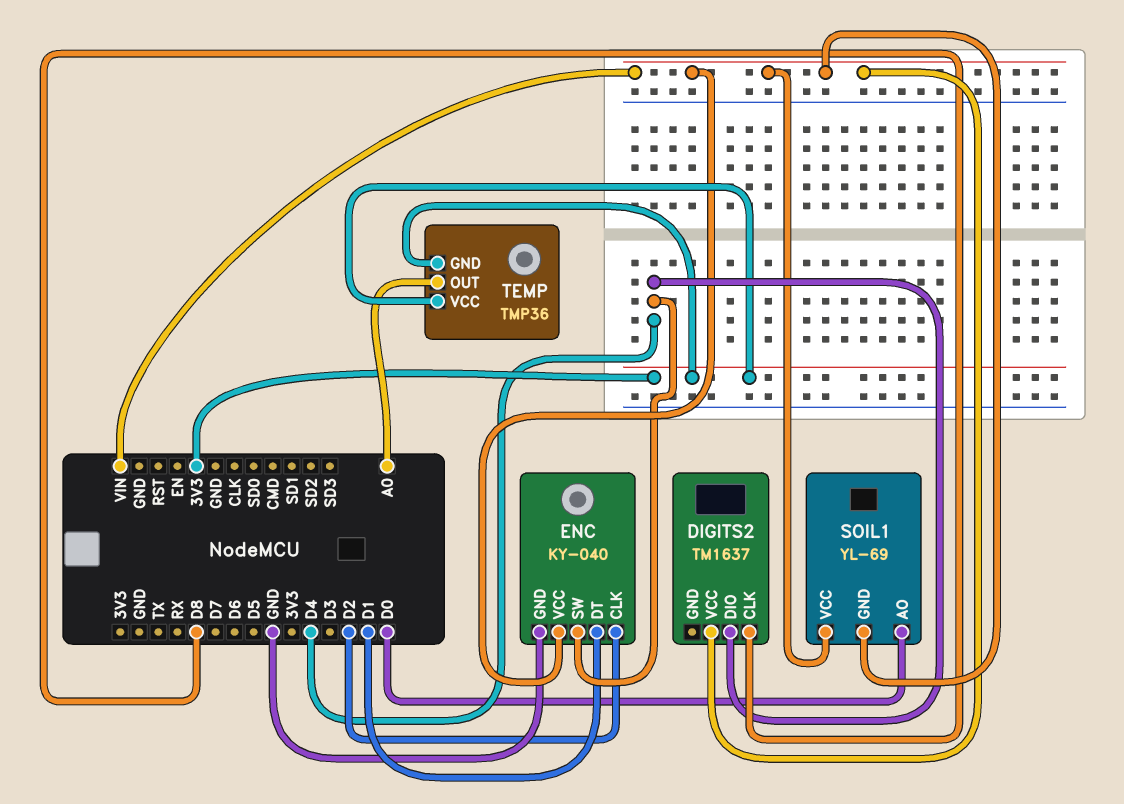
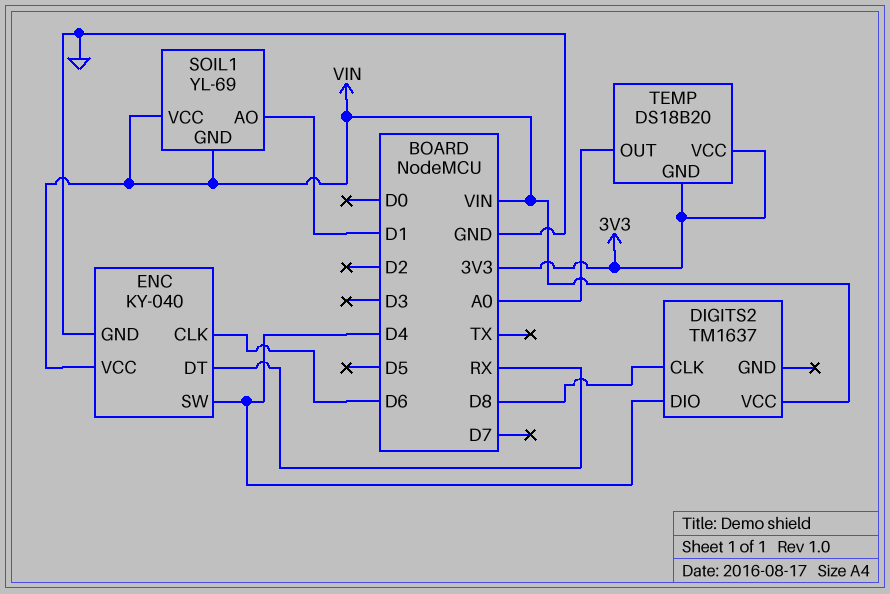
ENC pin CLK: D2 -> D6
ENC pin DT: D1 -> RX
SOIL1 pin AO: D0 -> D1
TEMP: TMP36 -> DS18B20

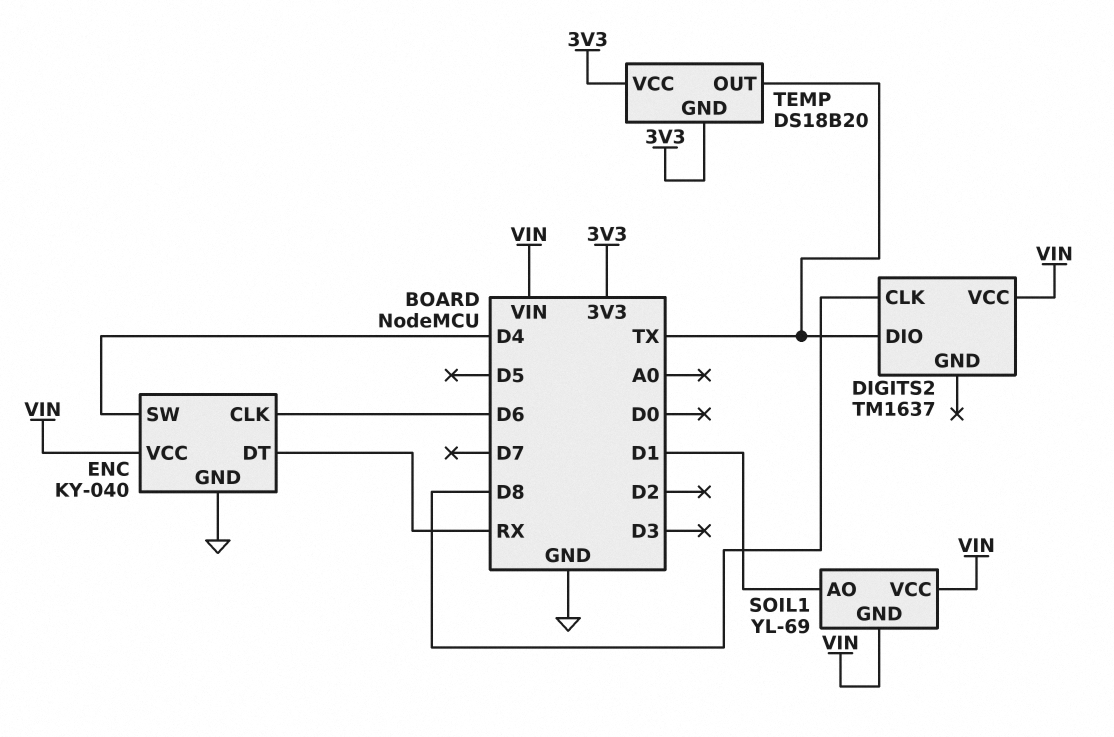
DIGITS2 pin DIO: D4 -> TX
TEMP pin OUT: A0 -> TX

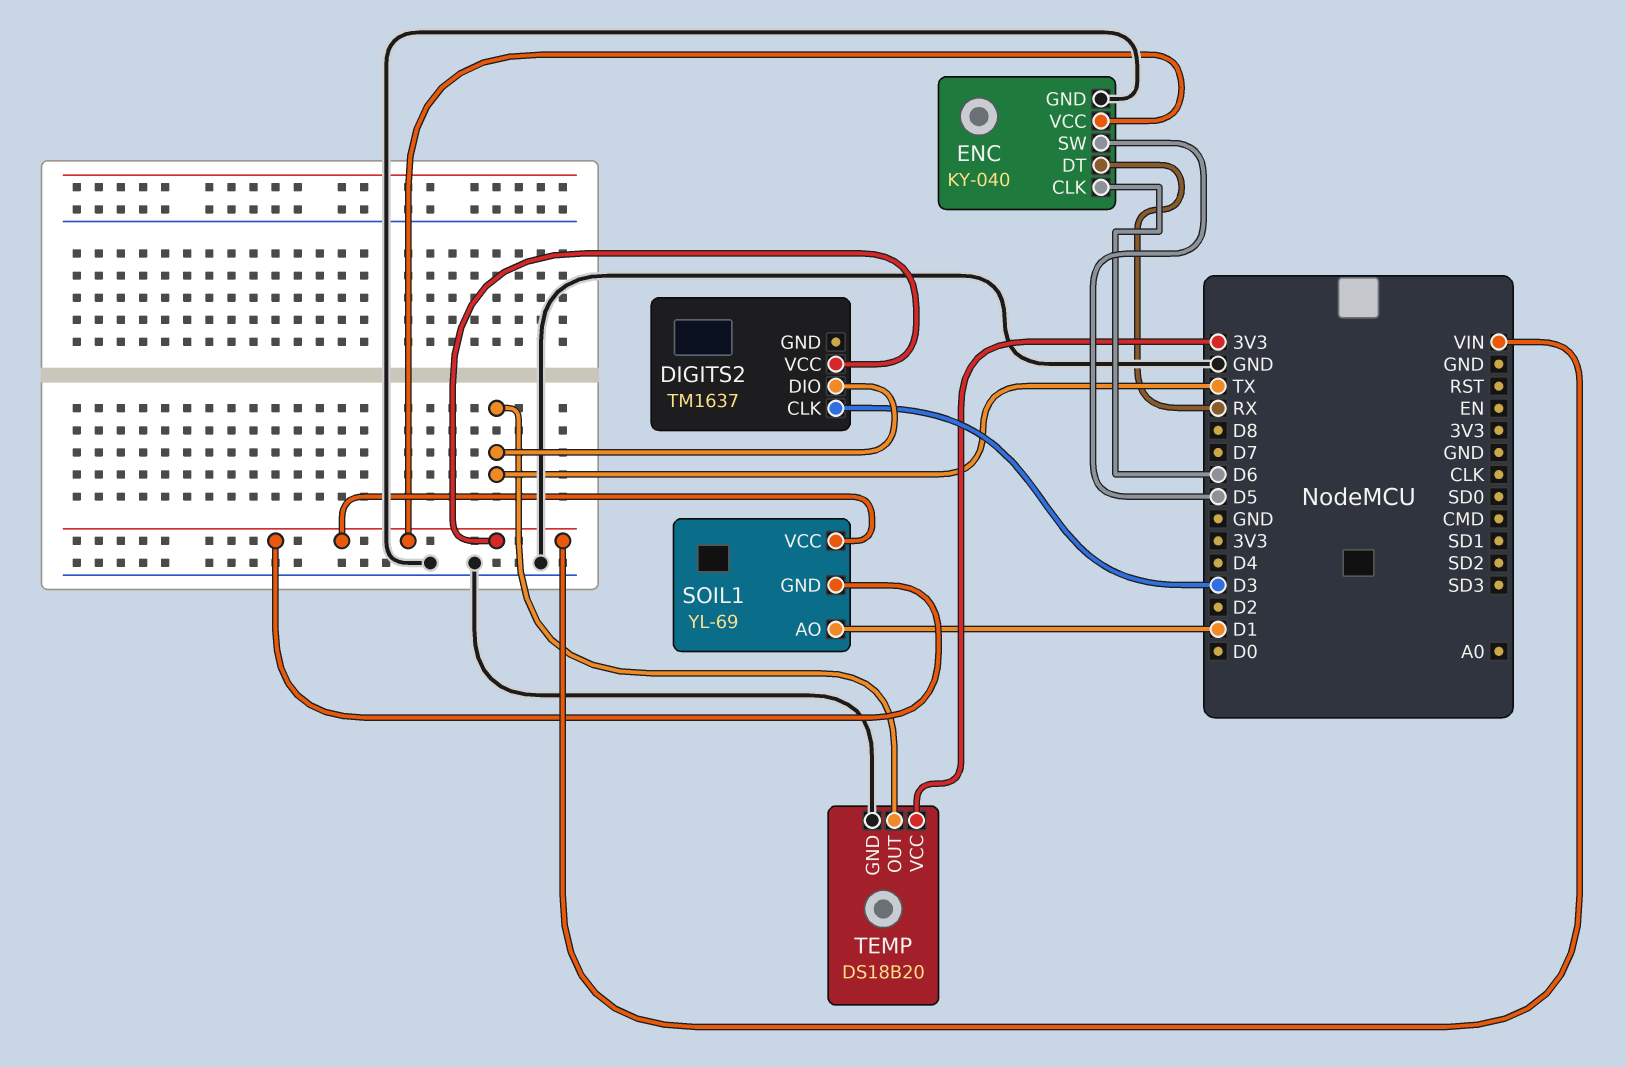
DIGITS2 pin CLK: D8 -> D3
ENC pin SW: D4 -> D5
TEMP pin GND: 3V3 -> GND

